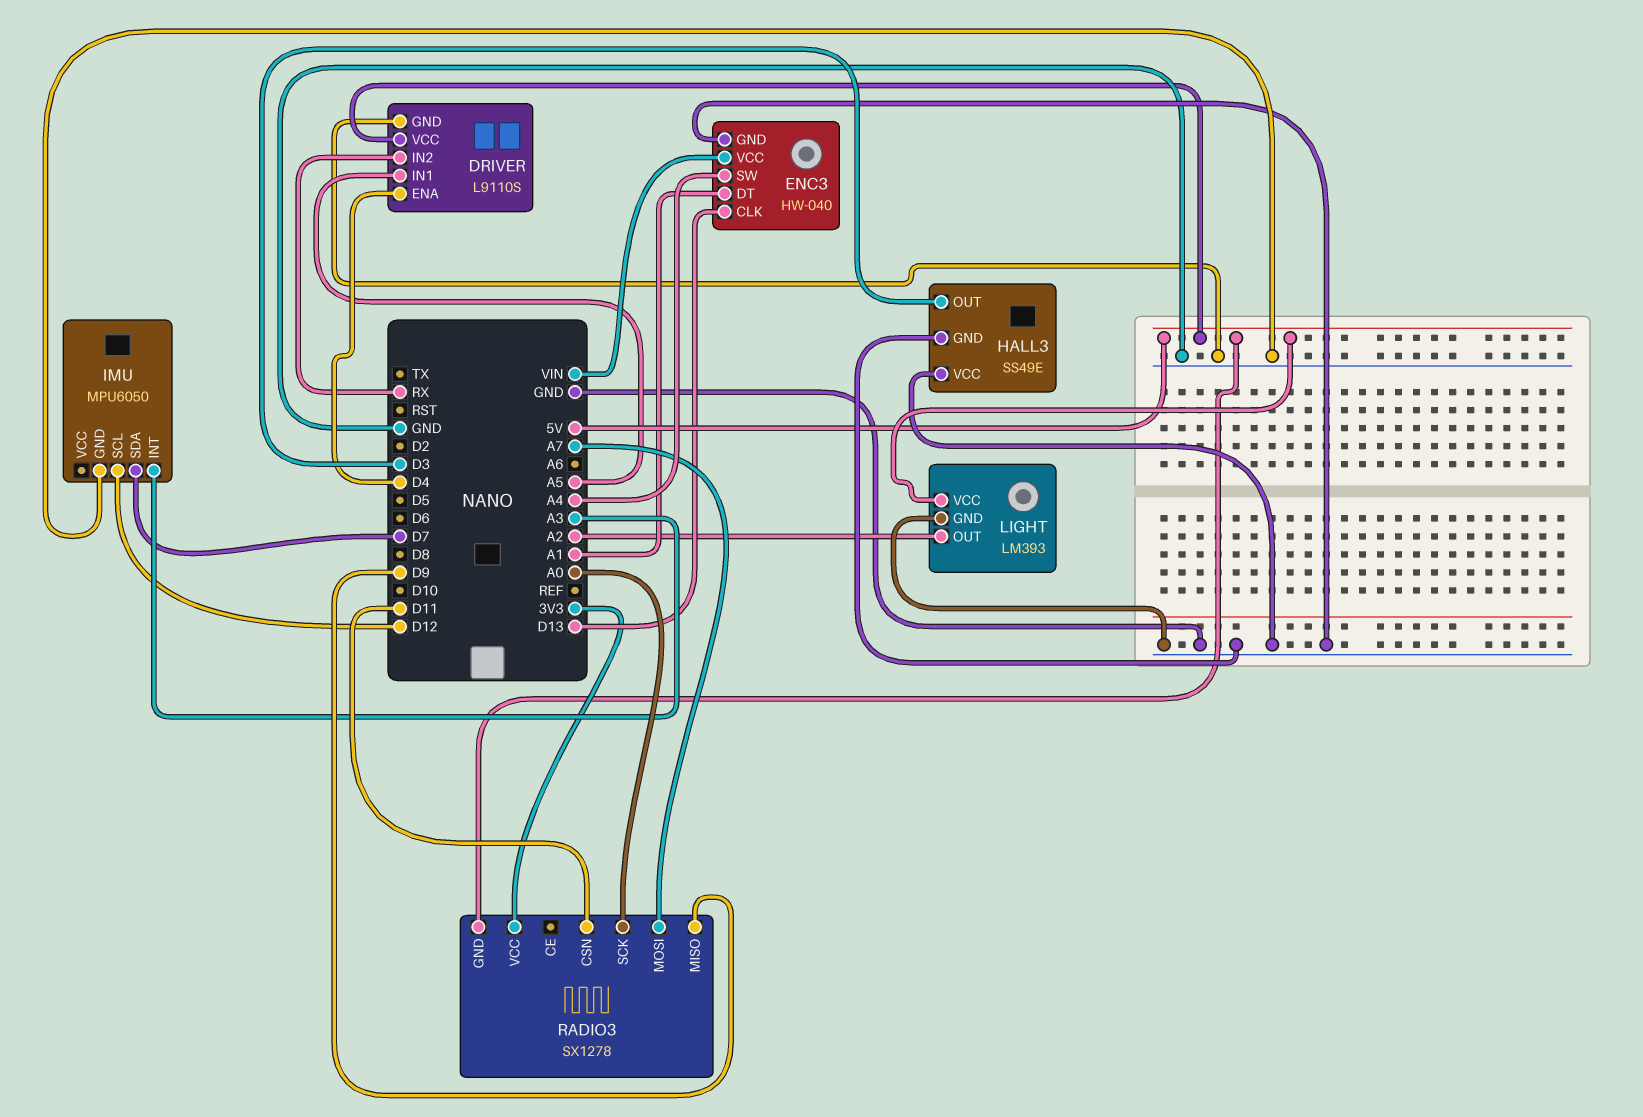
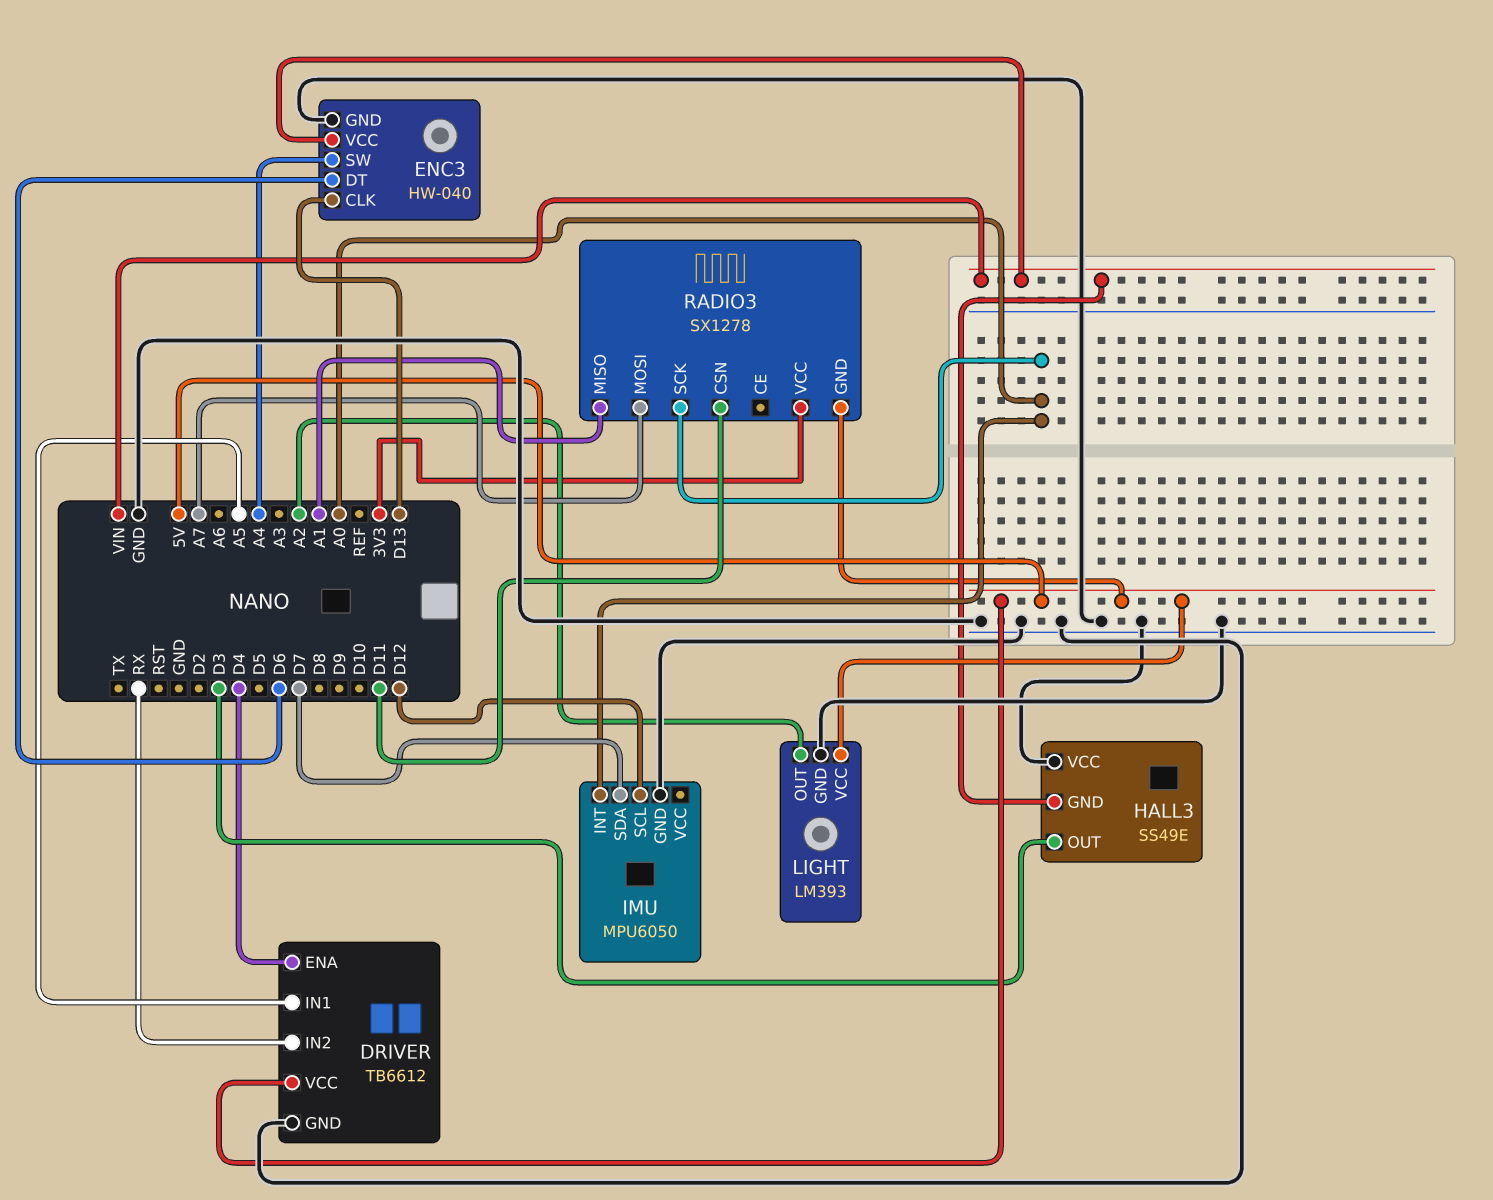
DRIVER: L9110S -> TB6612
ENC3 pin DT: A1 -> D6
HALL3 pin GND: GND -> VIN
IMU pin INT: A3 -> A0
RADIO3 pin MISO: D9 -> A1

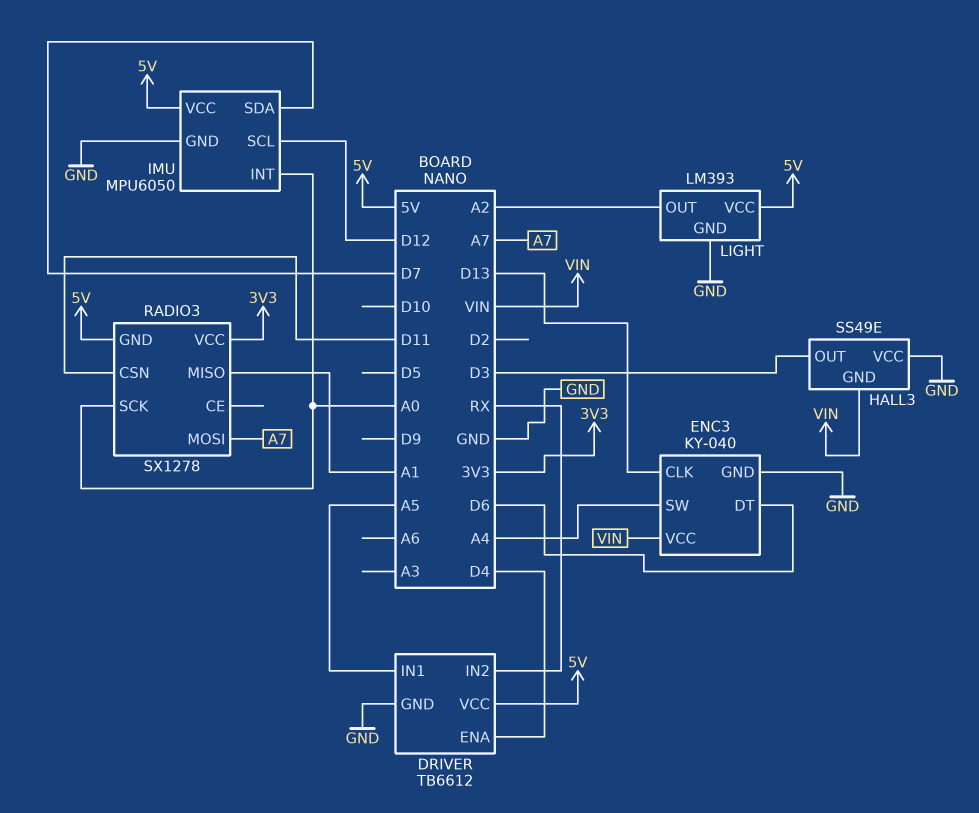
ENC3: HW-040 -> KY-040
IMU pin VCC: none -> 5V

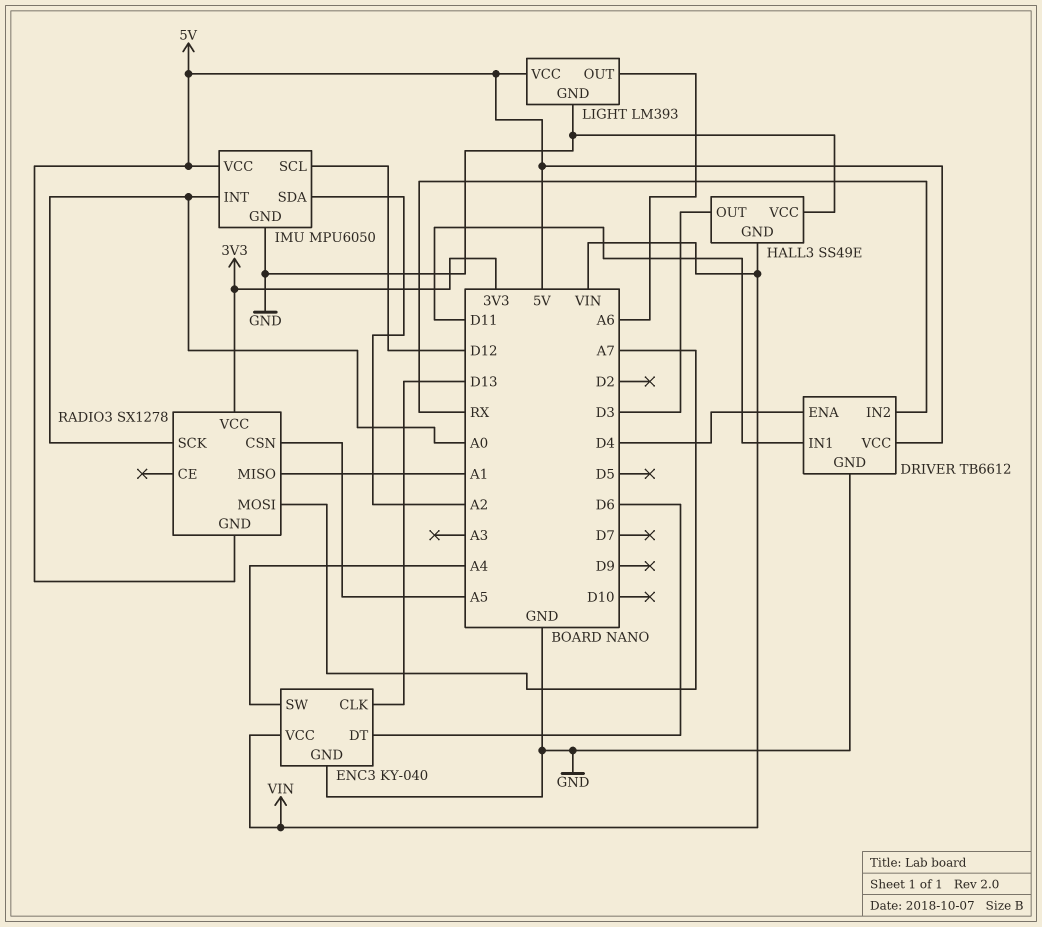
DRIVER pin IN1: A5 -> D11
IMU pin SDA: D7 -> A2
LIGHT pin OUT: A2 -> A6
RADIO3 pin CSN: D11 -> A5

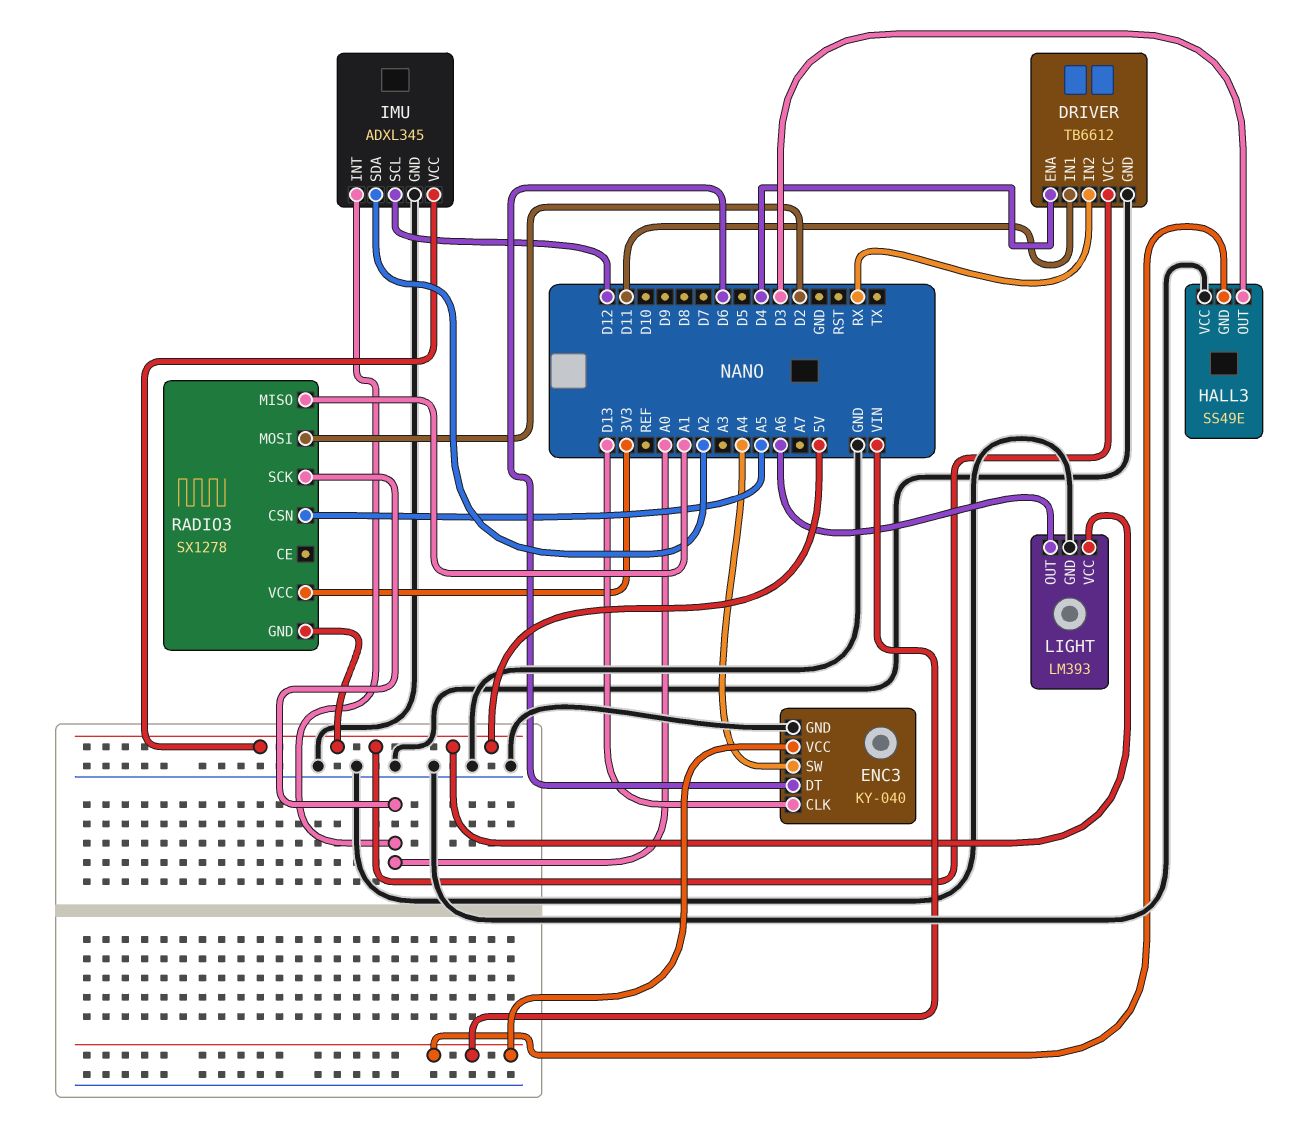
IMU: MPU6050 -> ADXL345
RADIO3 pin MOSI: A7 -> D2

